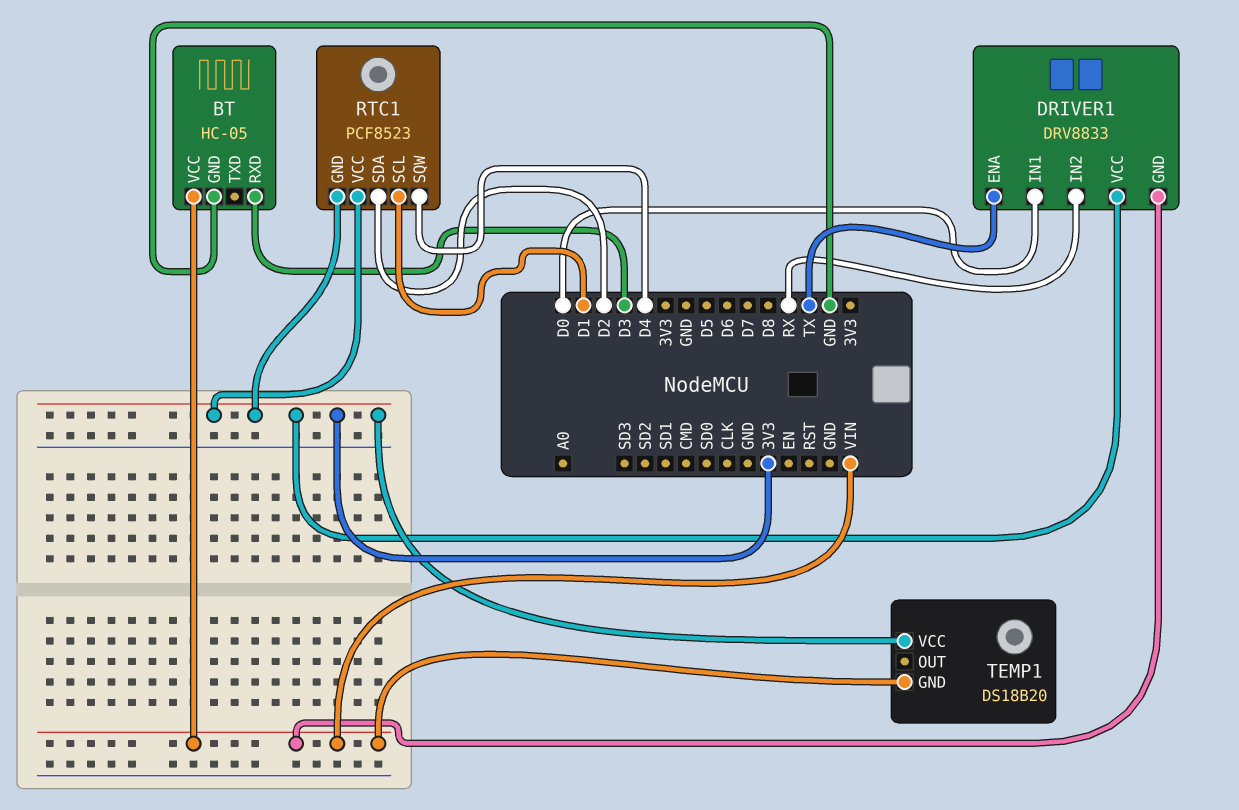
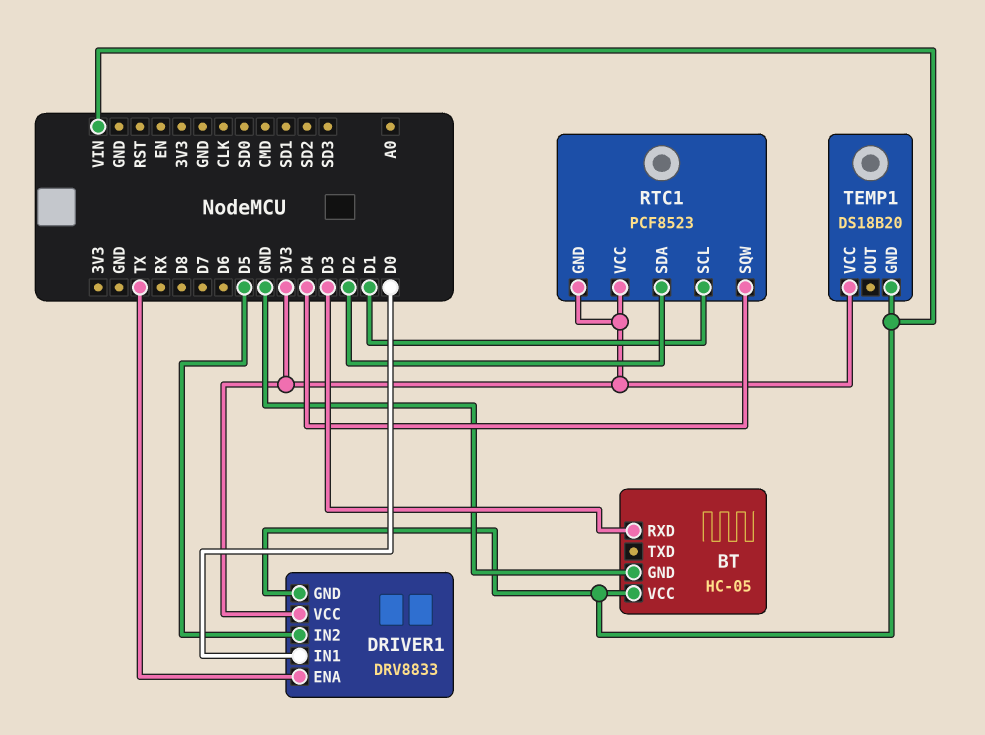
DRIVER1 pin IN2: RX -> D5

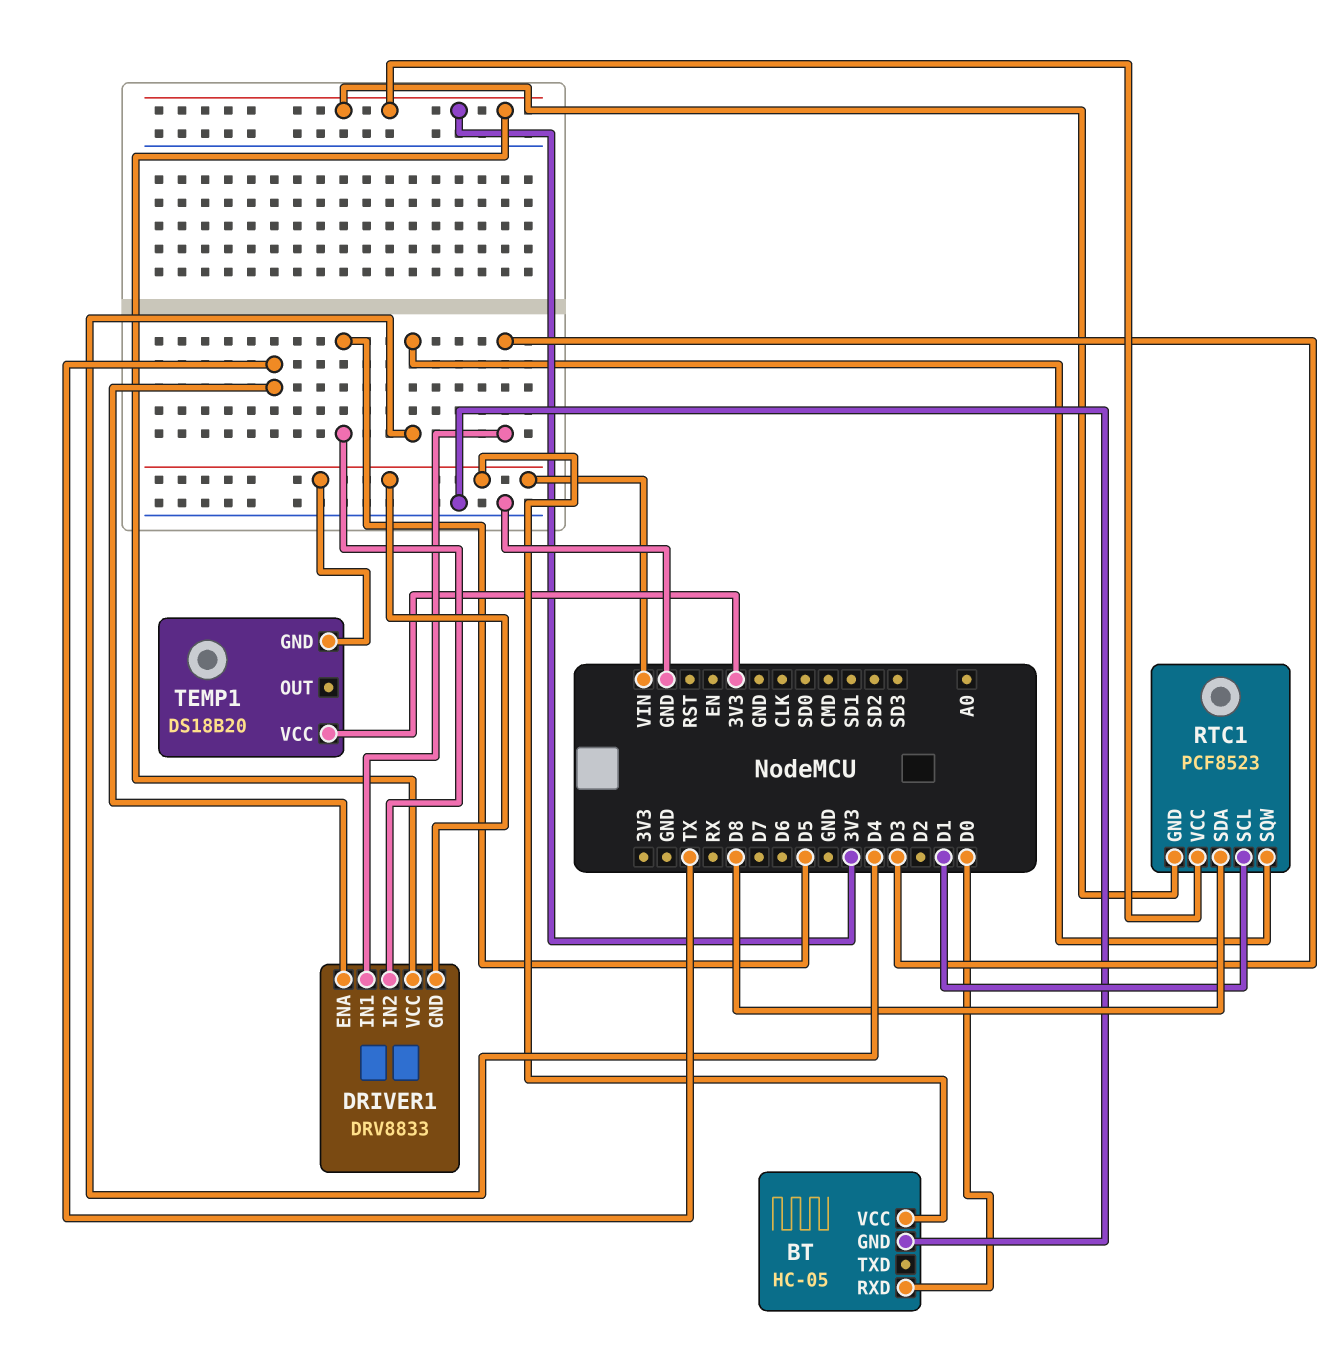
BT pin RXD: D3 -> D0
DRIVER1 pin IN1: D0 -> D3
RTC1 pin SDA: D2 -> D8

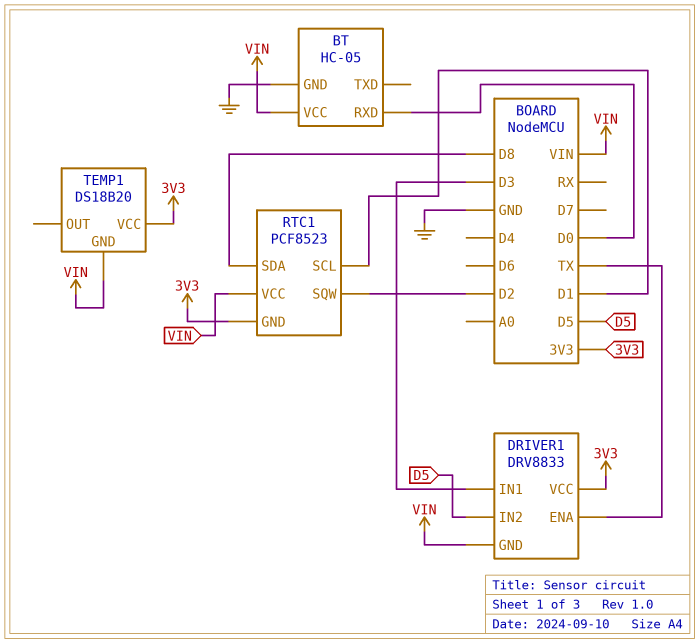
RTC1 pin SQW: D4 -> D2
RTC1 pin VCC: 3V3 -> VIN

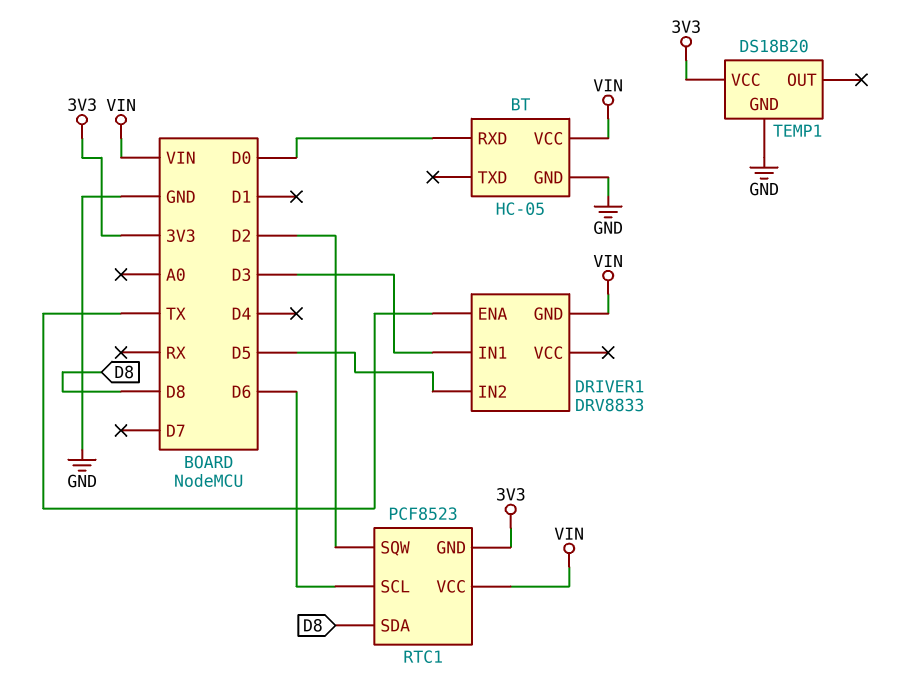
DRIVER1 pin VCC: 3V3 -> none
RTC1 pin SCL: D1 -> D6
TEMP1 pin GND: VIN -> GND

